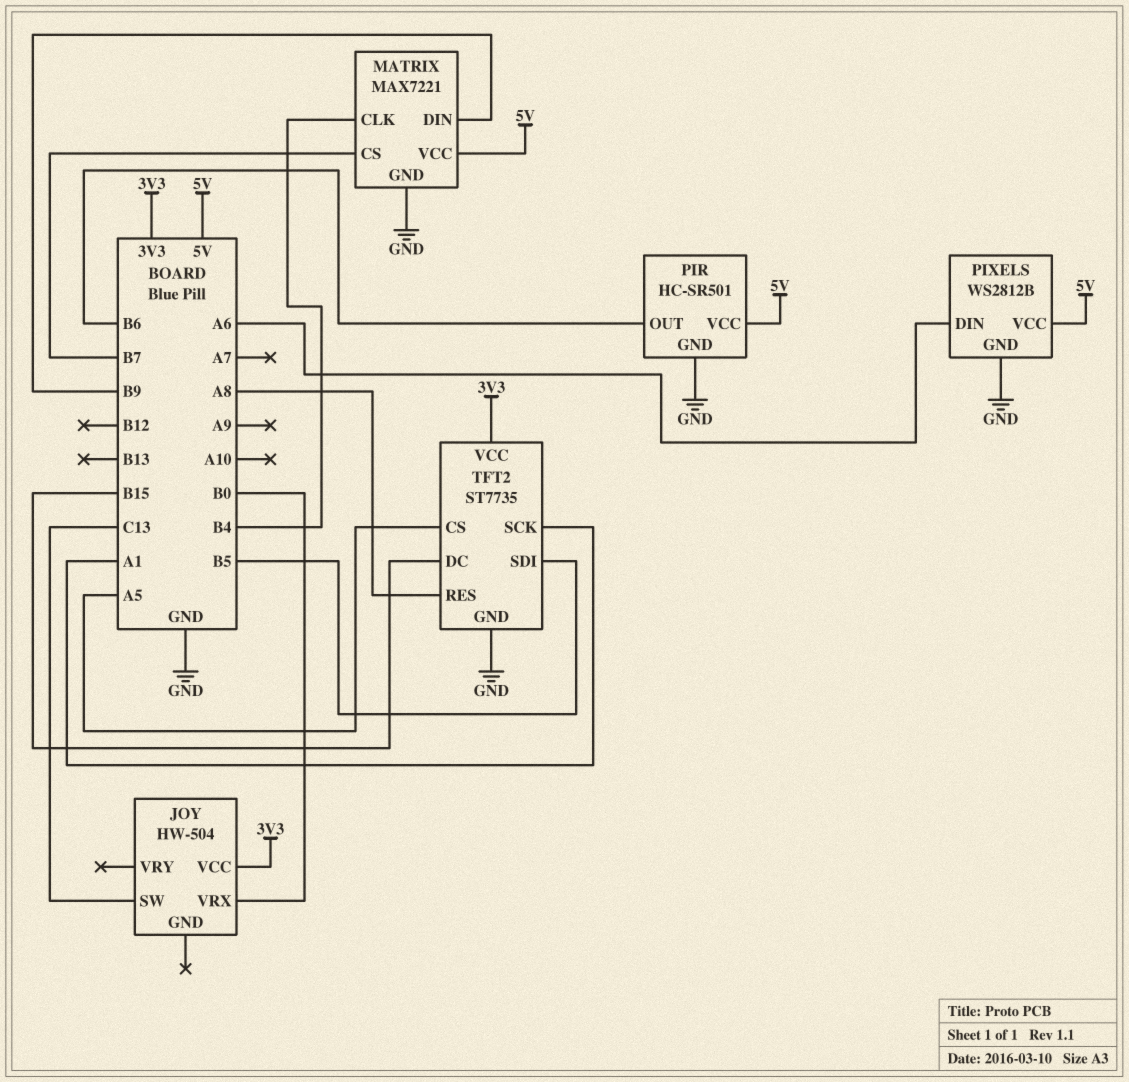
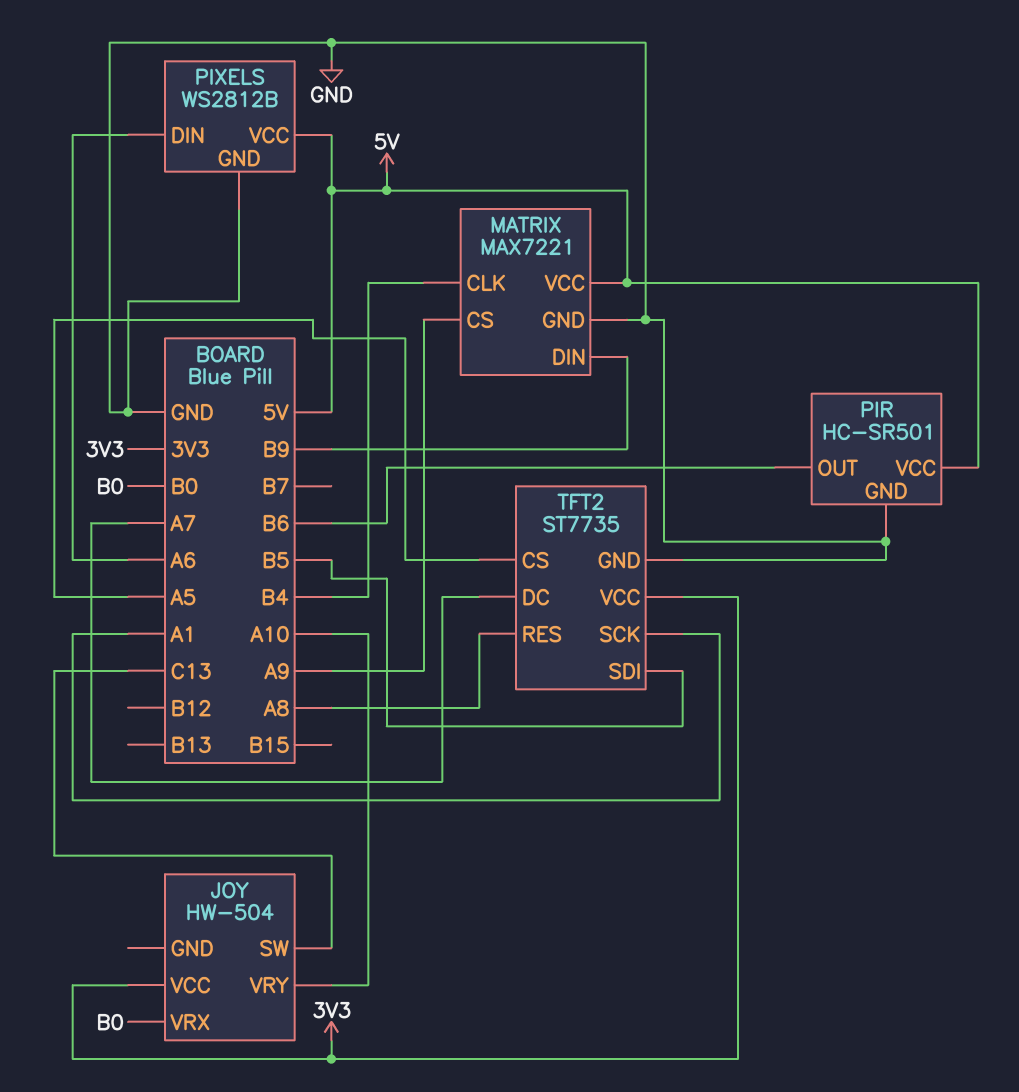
JOY pin VRY: none -> A10
MATRIX pin CS: B7 -> A9
TFT2 pin DC: B15 -> A7

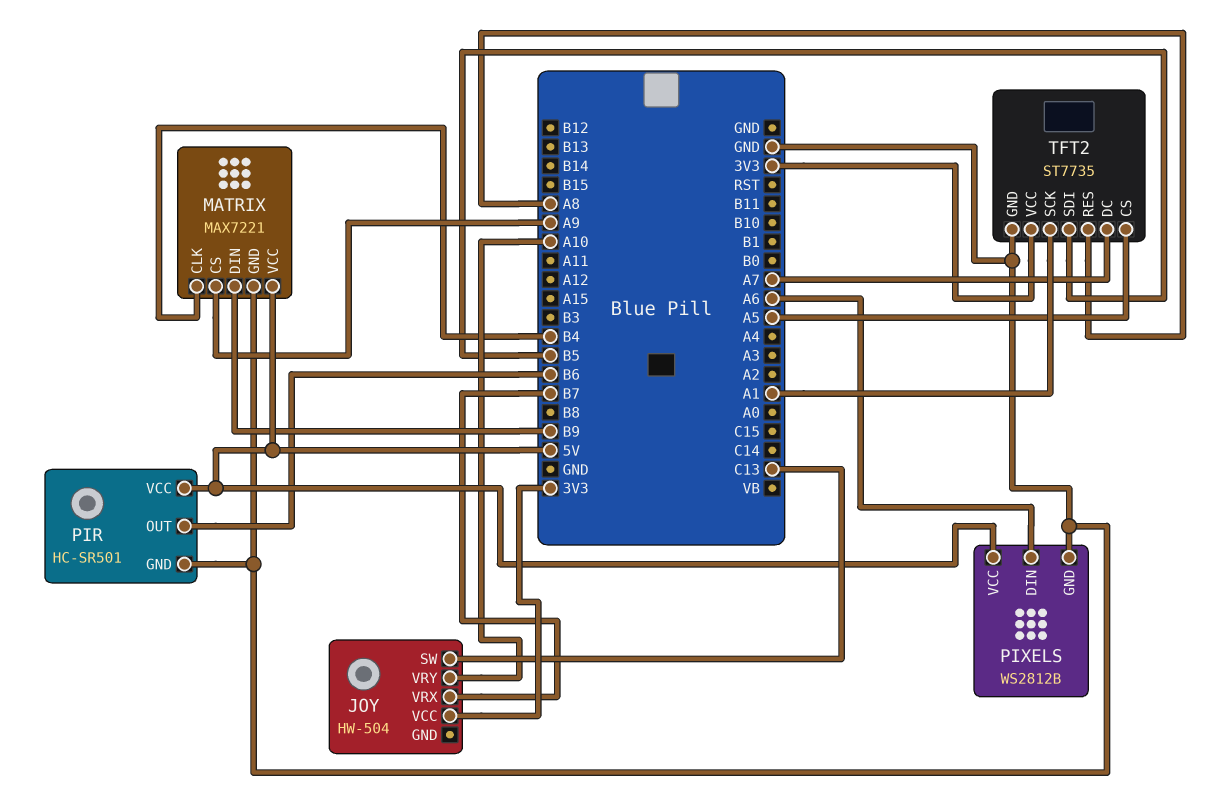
JOY pin VRX: B0 -> B7

